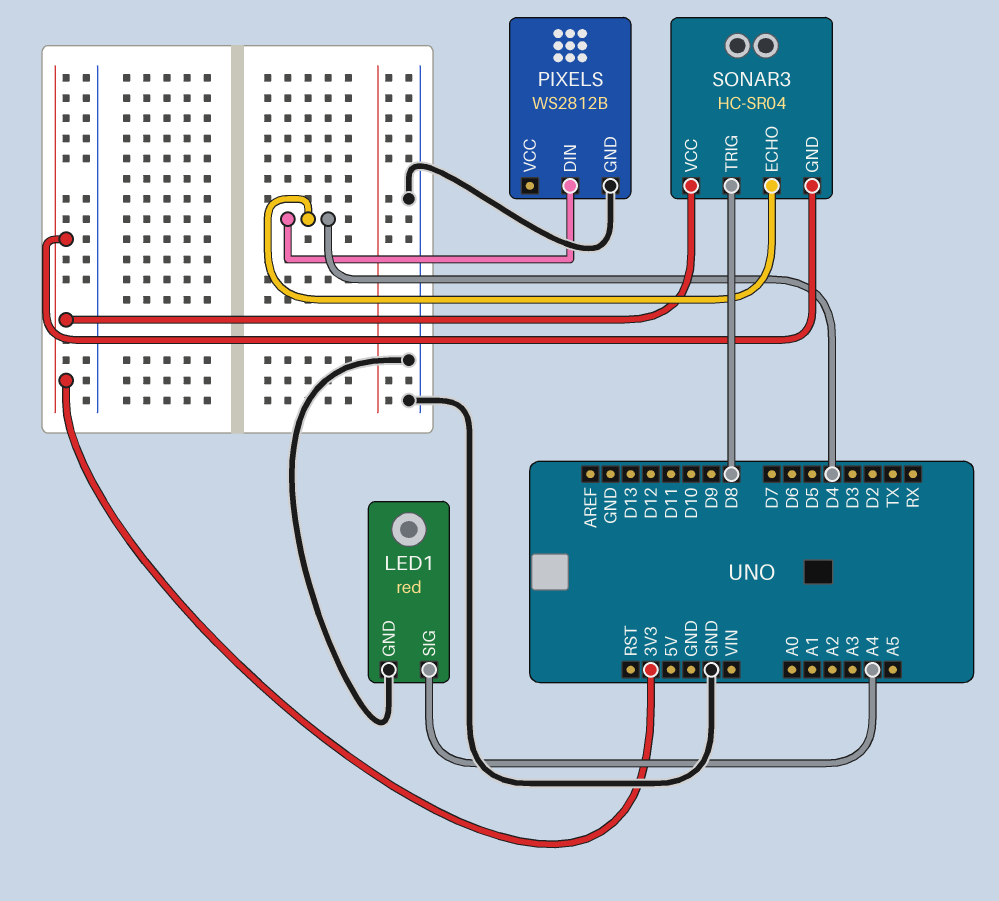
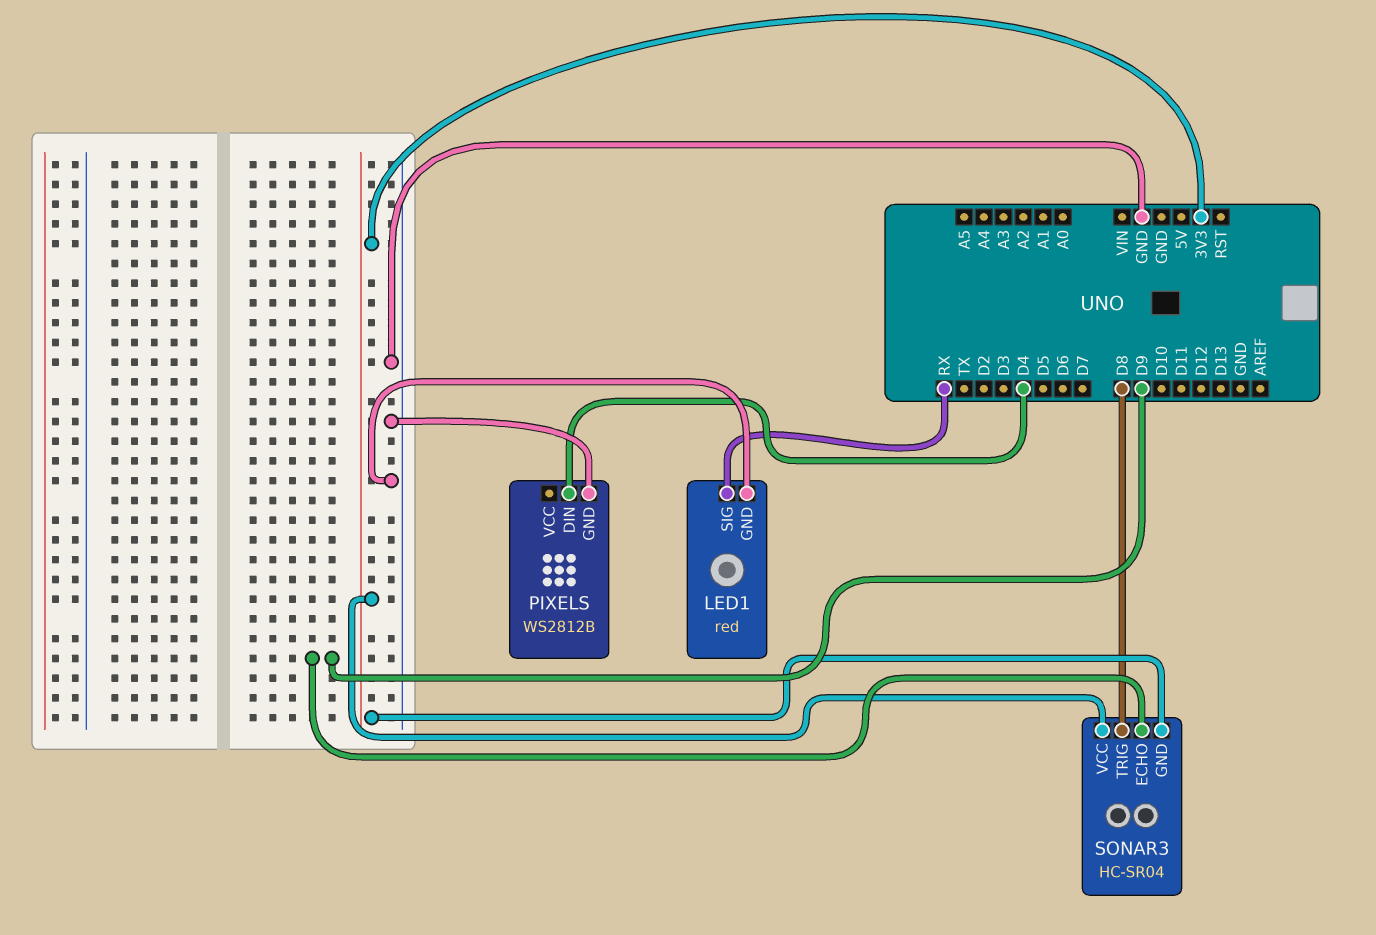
LED1 pin SIG: A4 -> RX
SONAR3 pin ECHO: D4 -> D9

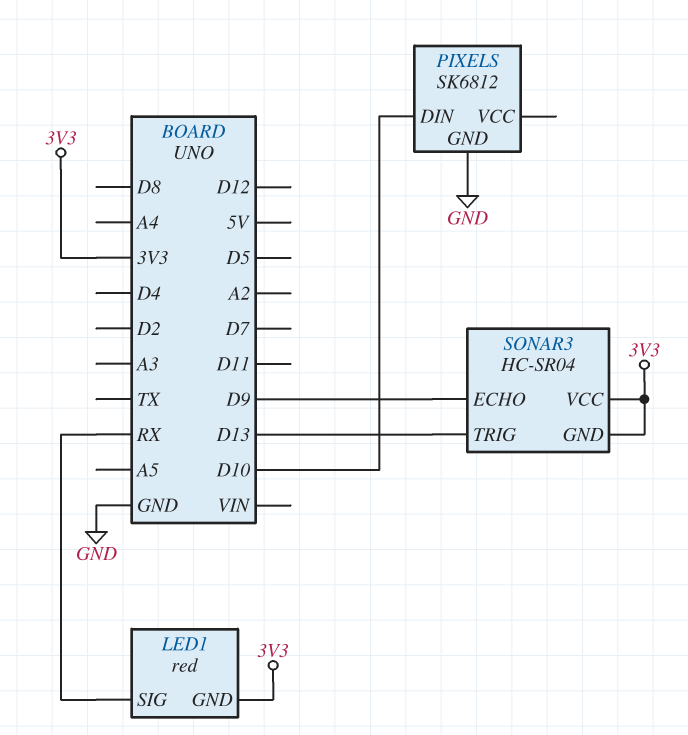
LED1 pin GND: GND -> 3V3
PIXELS: WS2812B -> SK6812
PIXELS pin DIN: D4 -> D10
SONAR3 pin TRIG: D8 -> D13

